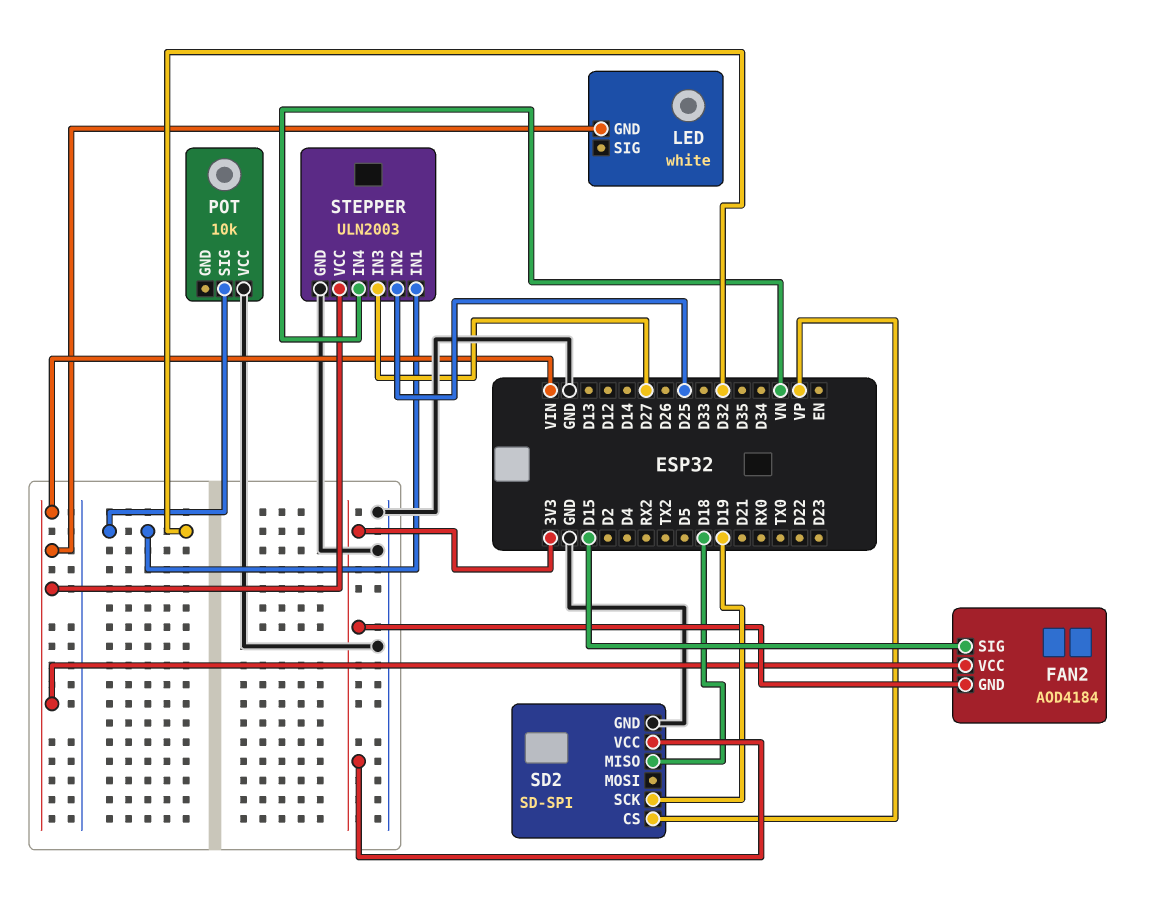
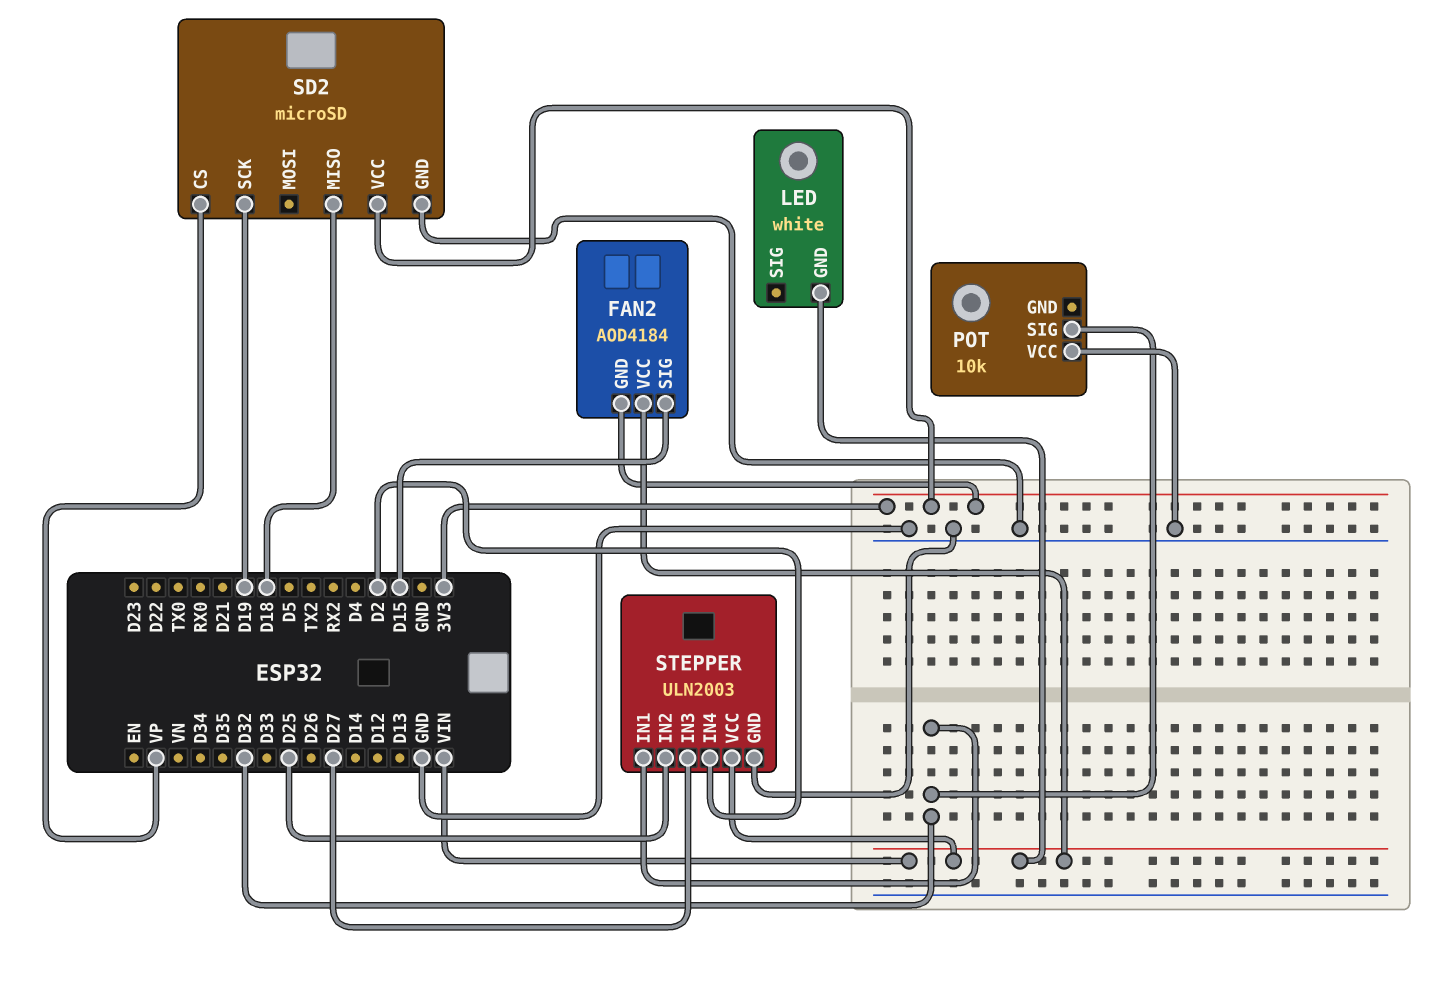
SD2: SD-SPI -> microSD
STEPPER pin IN4: VN -> D2

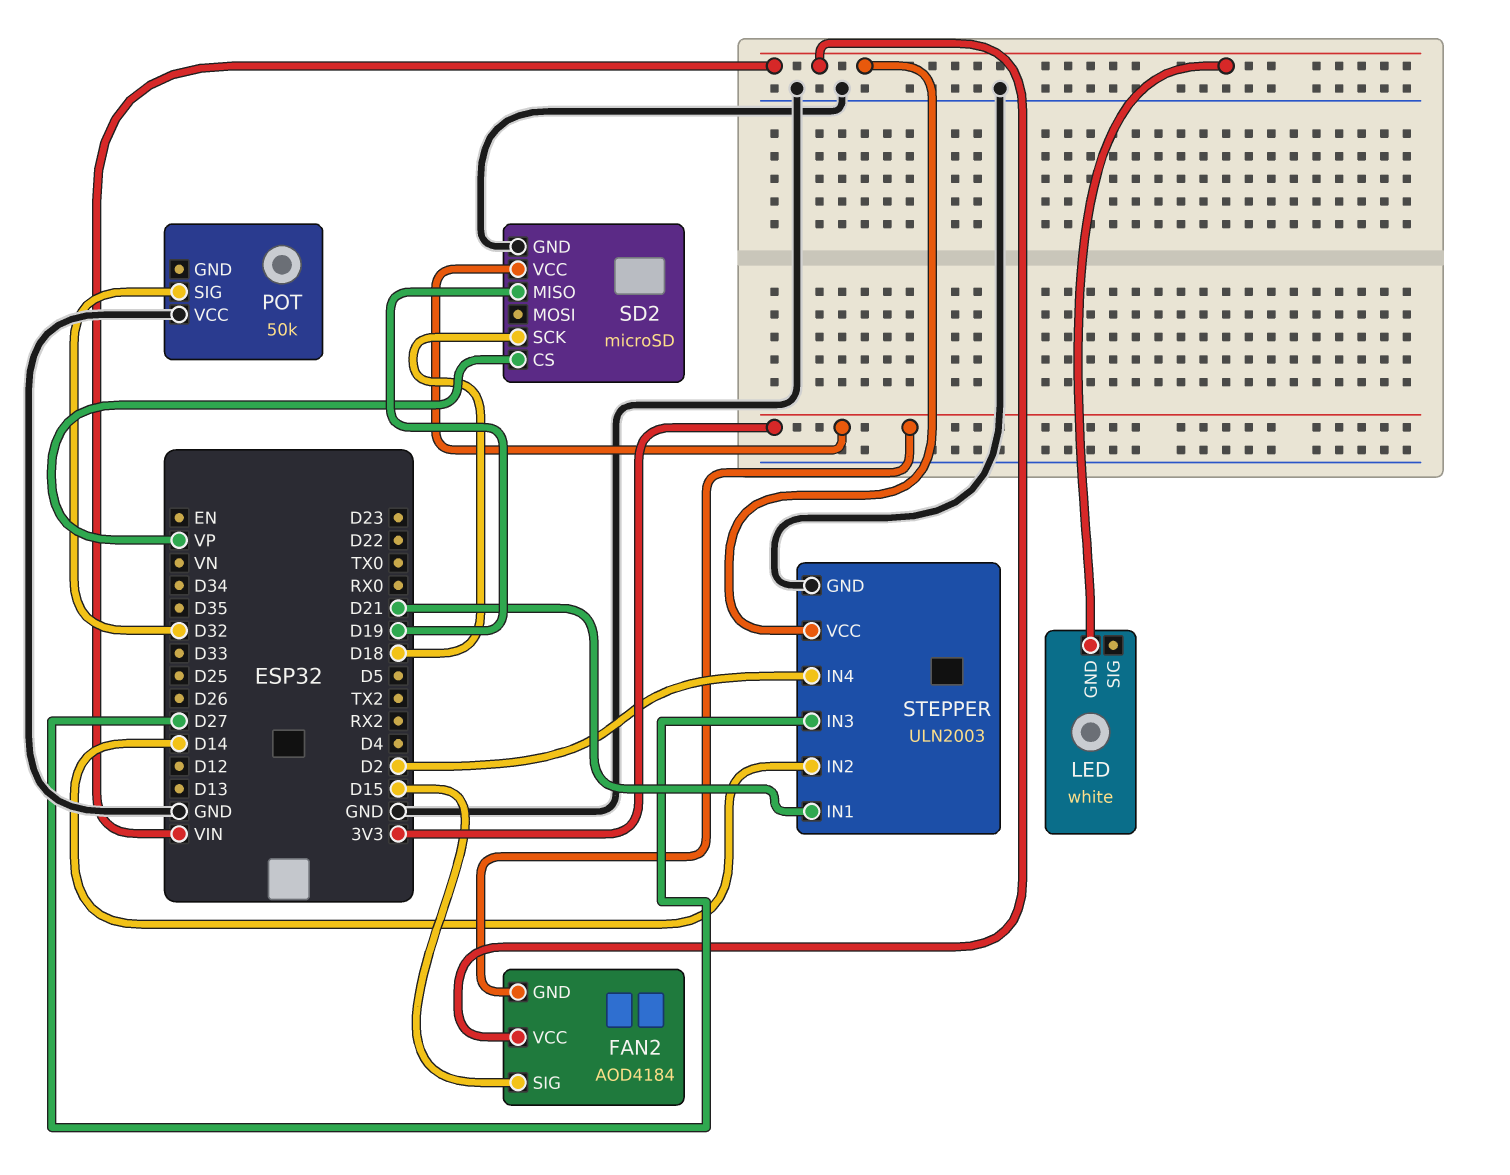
POT: 10k -> 50k
SD2 pin MISO: D18 -> D19
SD2 pin SCK: D19 -> D18
STEPPER pin IN1: D32 -> D21
STEPPER pin IN2: D25 -> D14

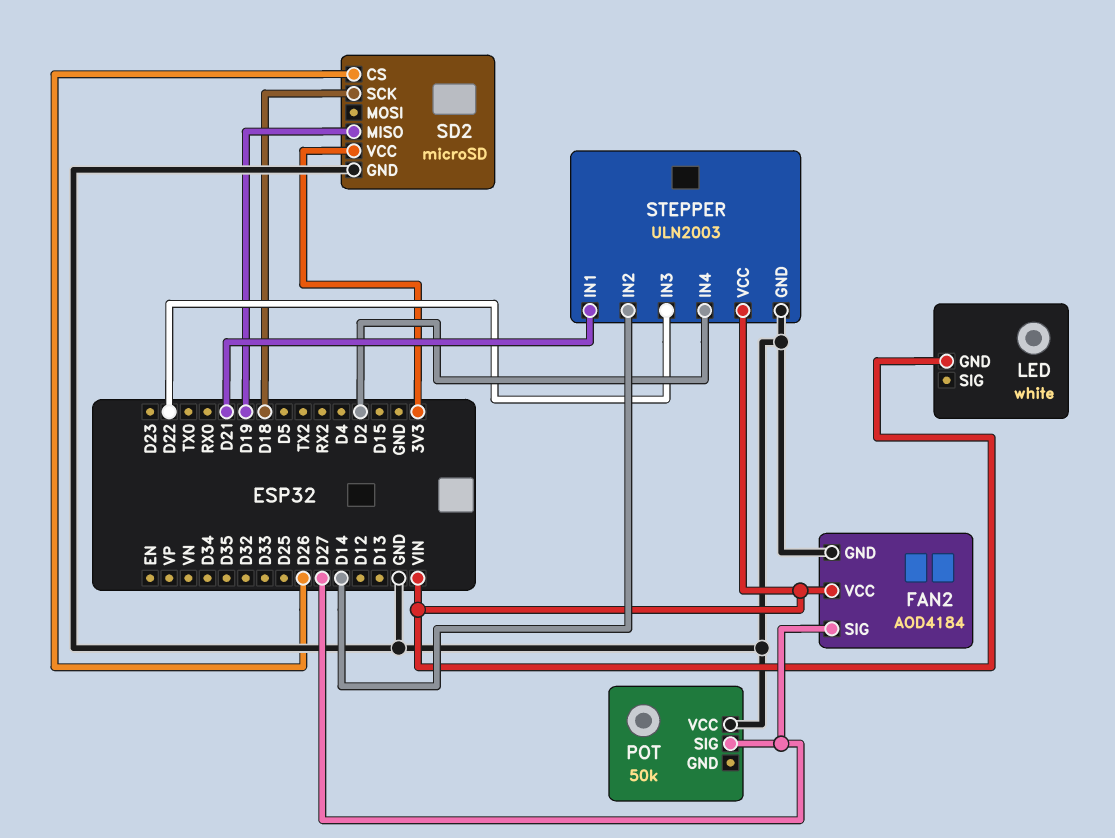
FAN2 pin GND: 3V3 -> GND
FAN2 pin SIG: D15 -> D27
POT pin SIG: D32 -> D27
SD2 pin CS: VP -> D26
STEPPER pin IN3: D27 -> D22

